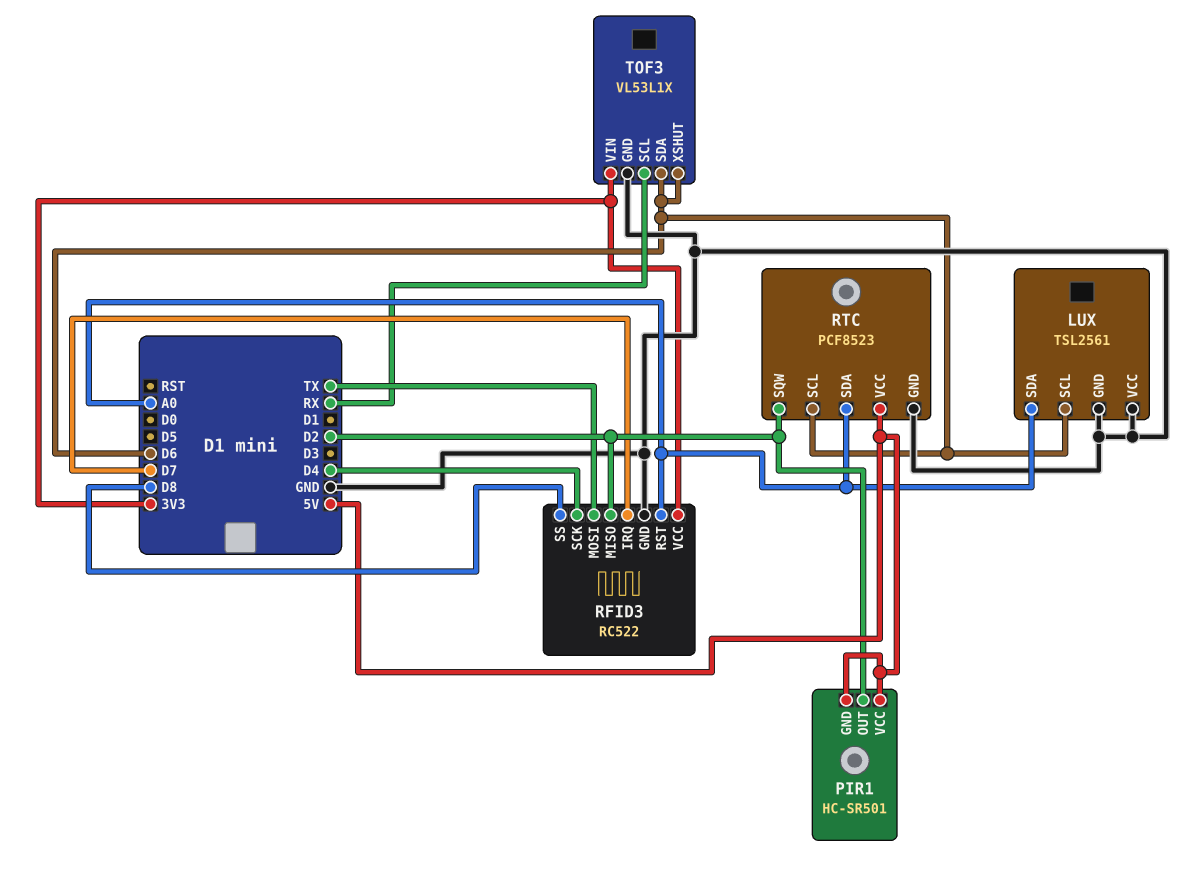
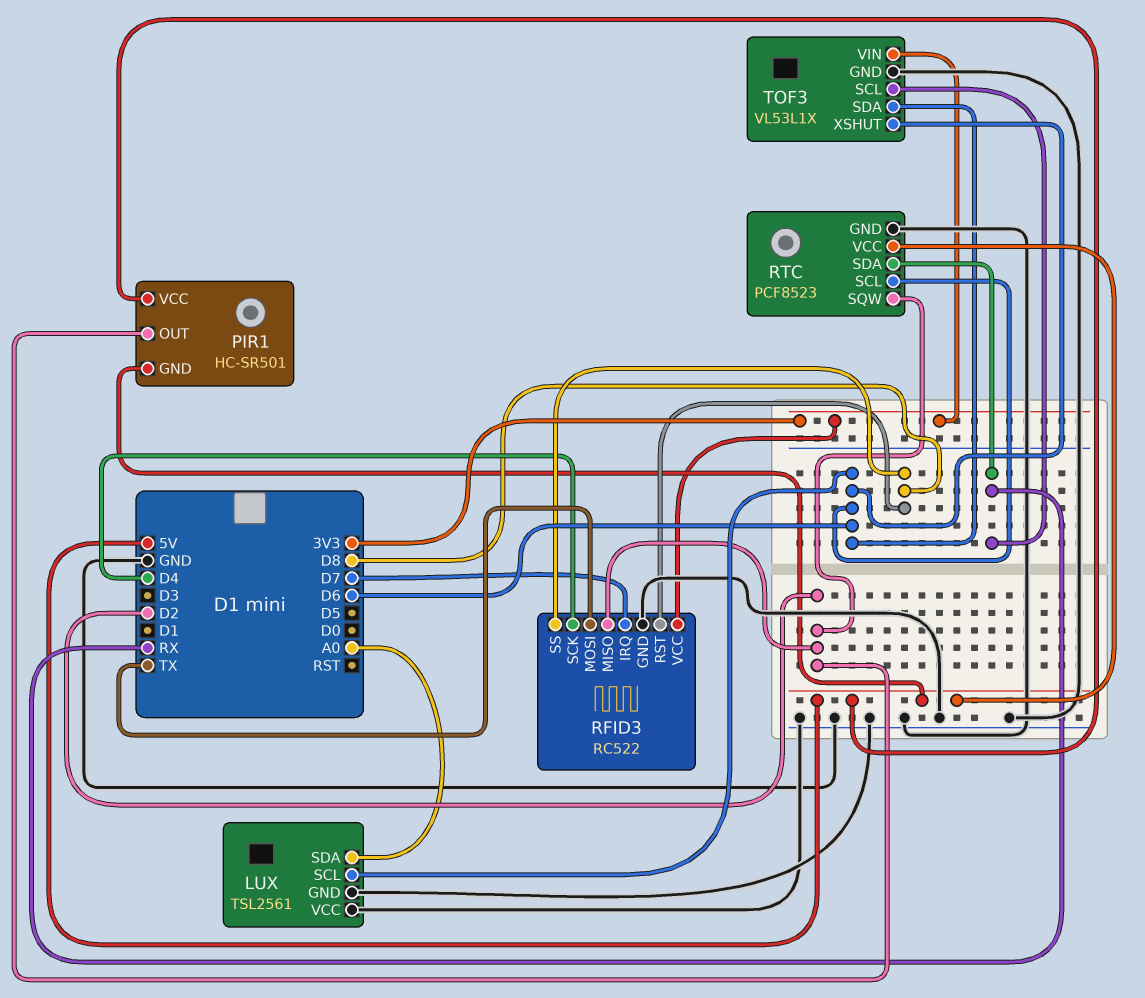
RFID3 pin RST: A0 -> D8
RTC pin SDA: A0 -> RX

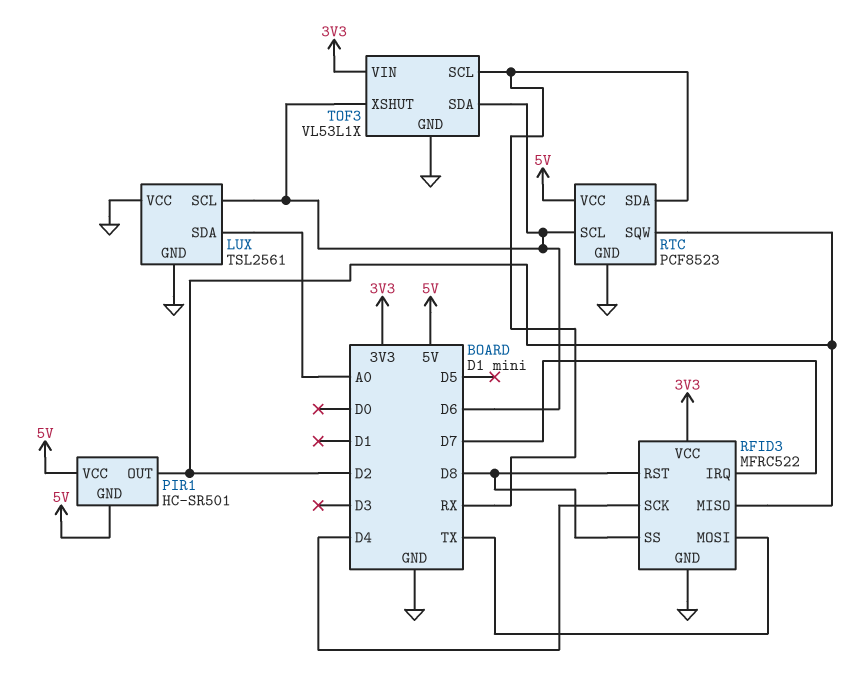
RFID3: RC522 -> MFRC522

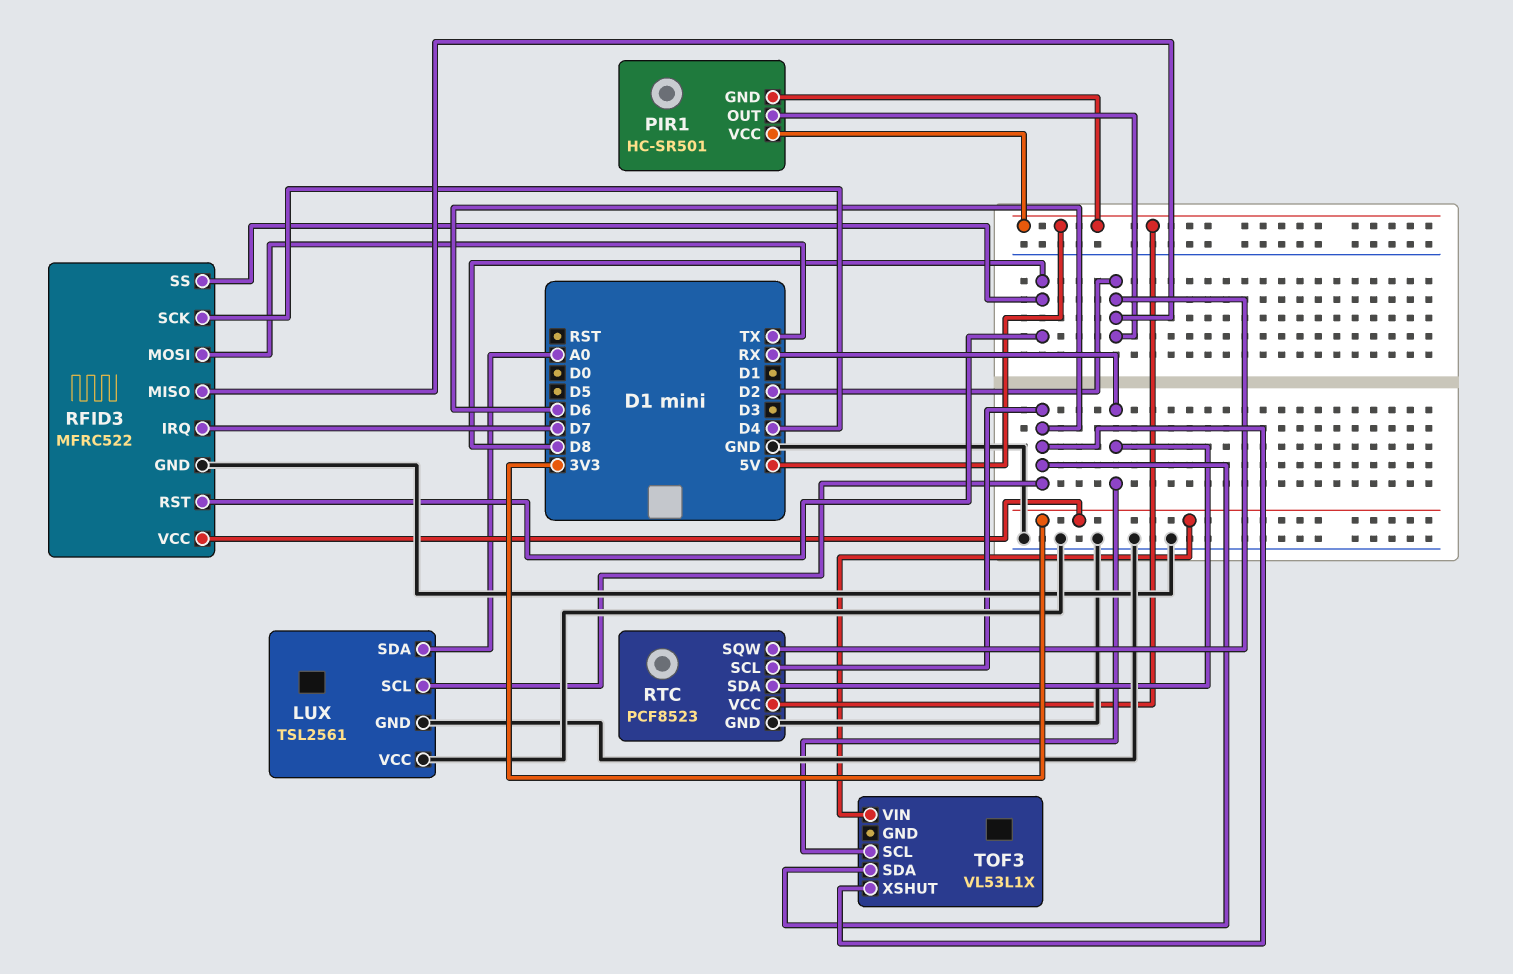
TOF3 pin GND: GND -> none

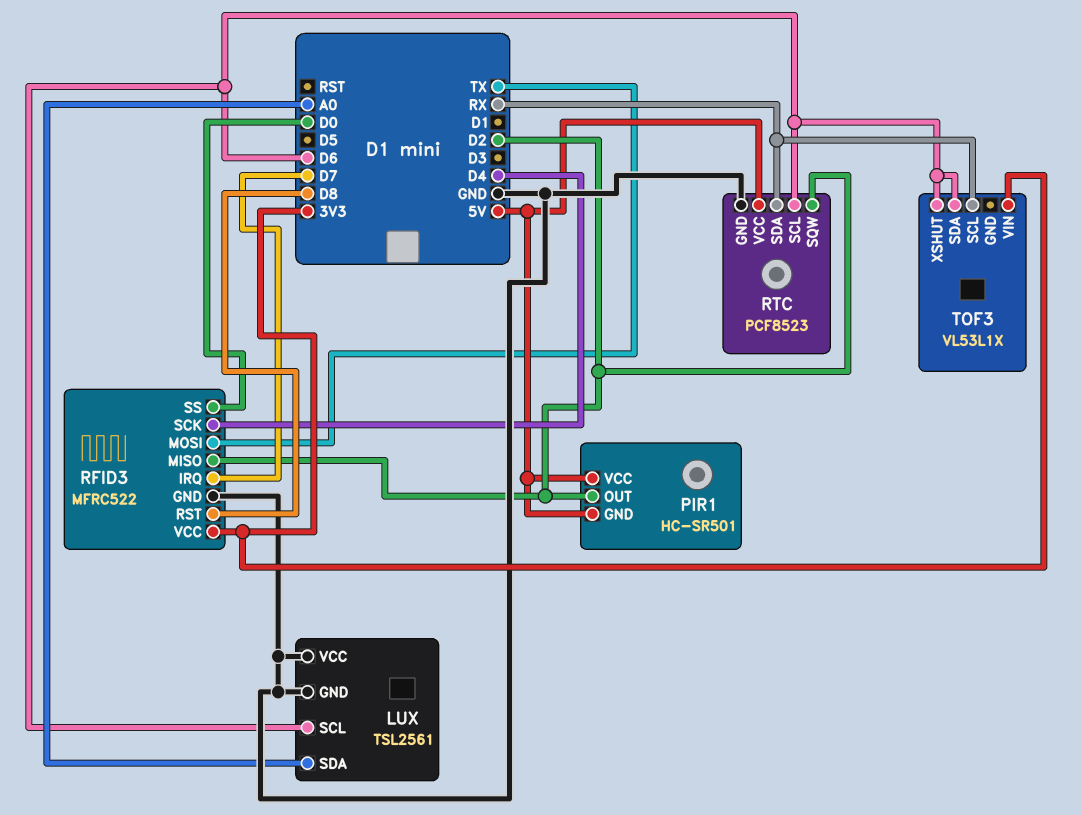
RFID3 pin SS: D8 -> D0

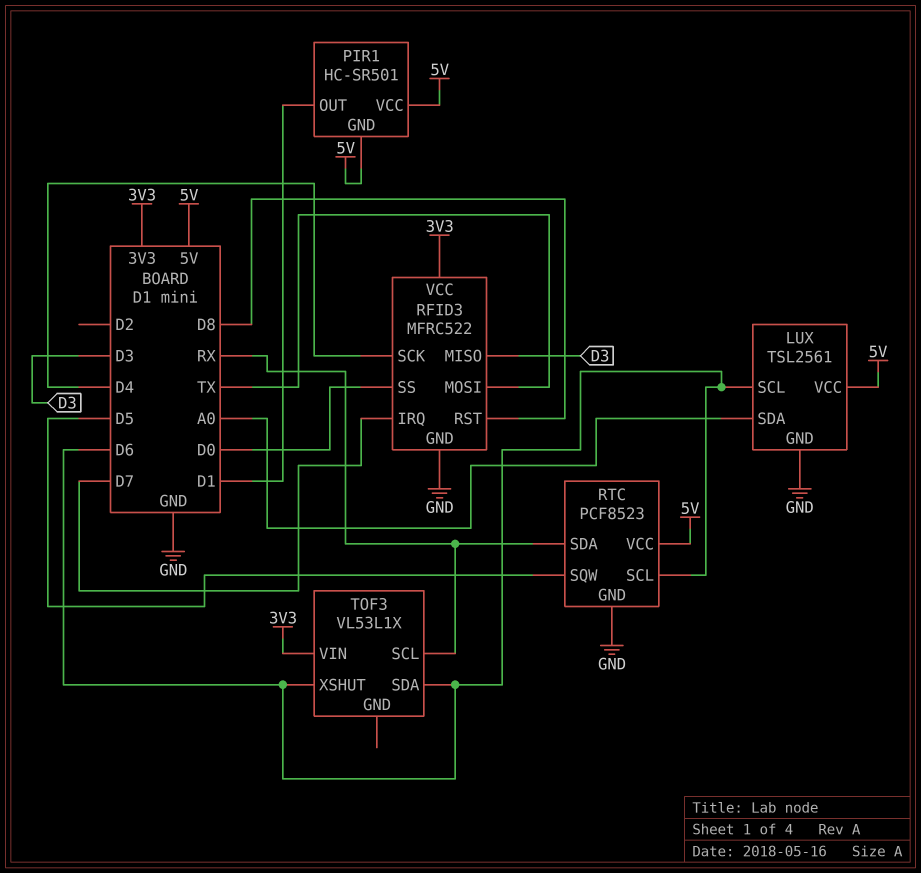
LUX pin VCC: GND -> 5V
PIR1 pin OUT: D2 -> D1
RFID3 pin MISO: D2 -> D3
RTC pin SQW: D2 -> D5

